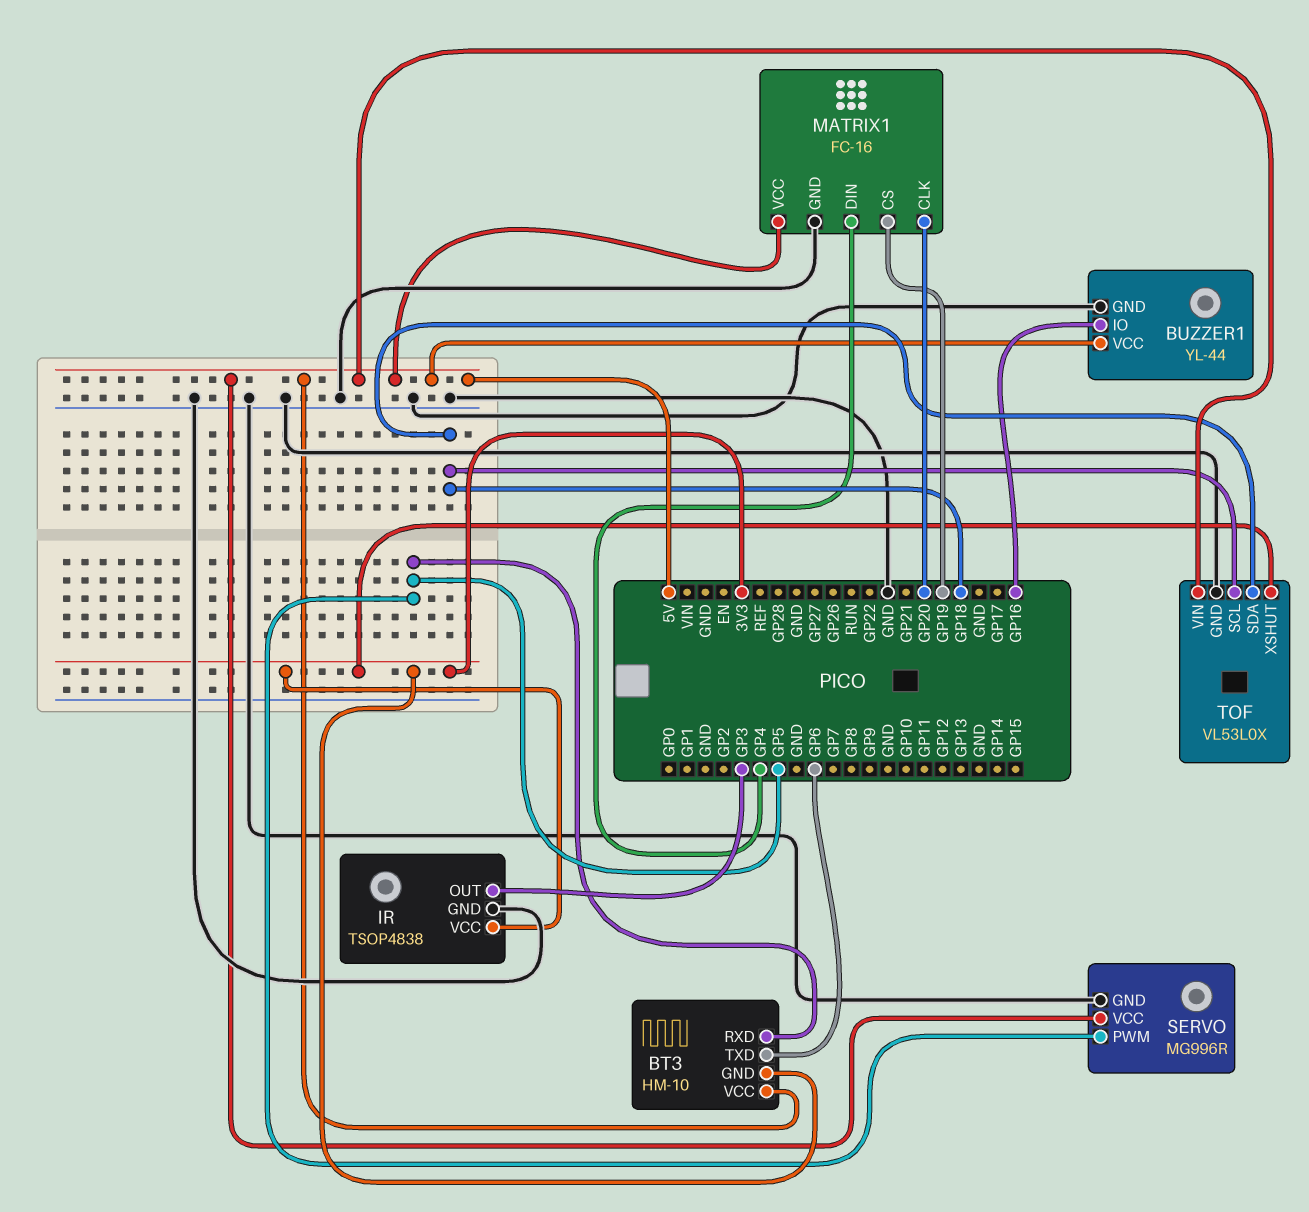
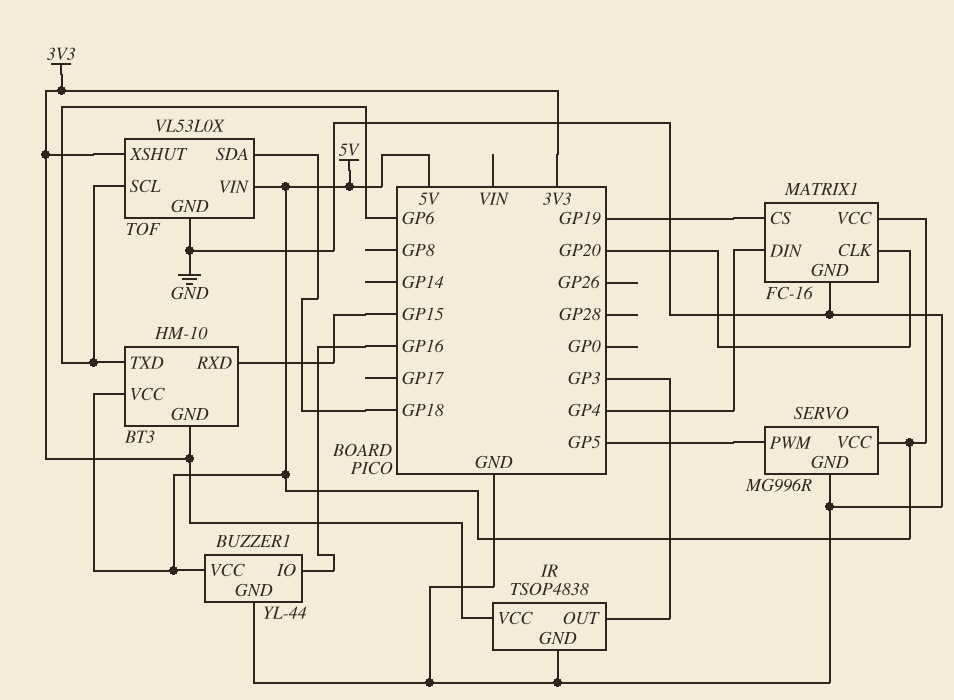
BT3 pin RXD: GP5 -> GP15
TOF pin SCL: GP18 -> GP6

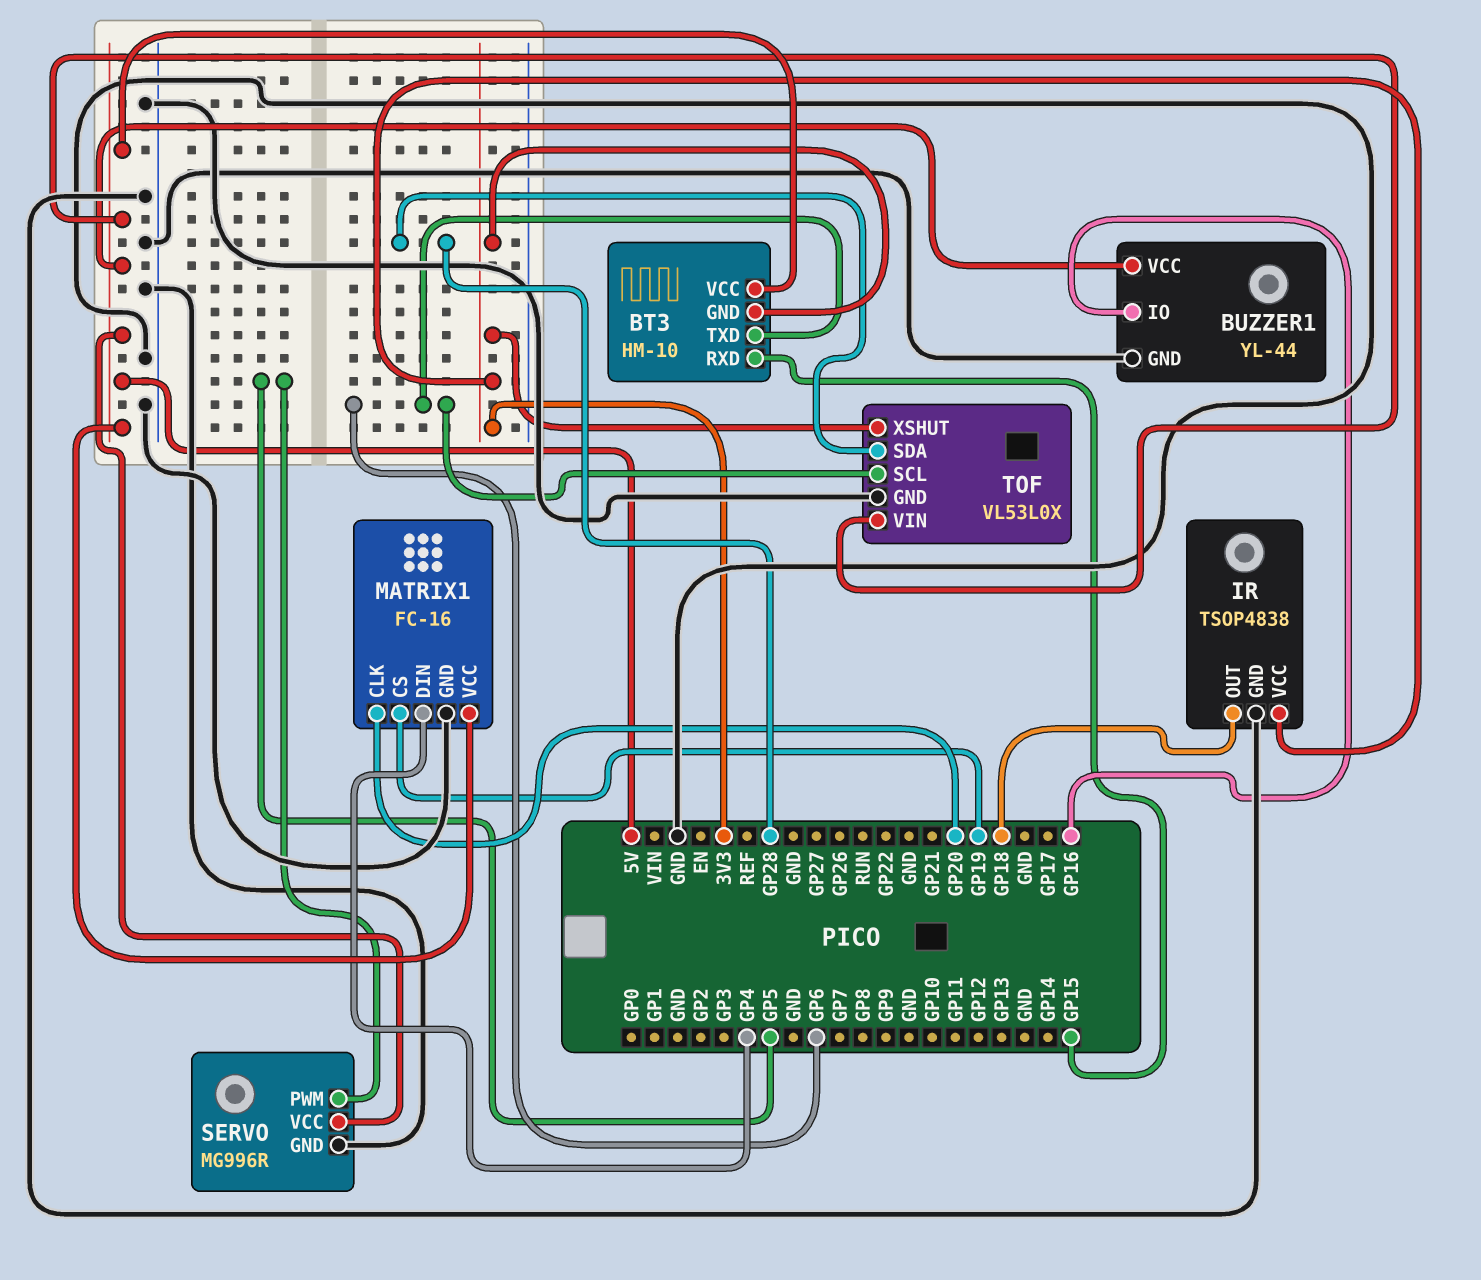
IR pin OUT: GP3 -> GP18
TOF pin SDA: GP18 -> GP28

